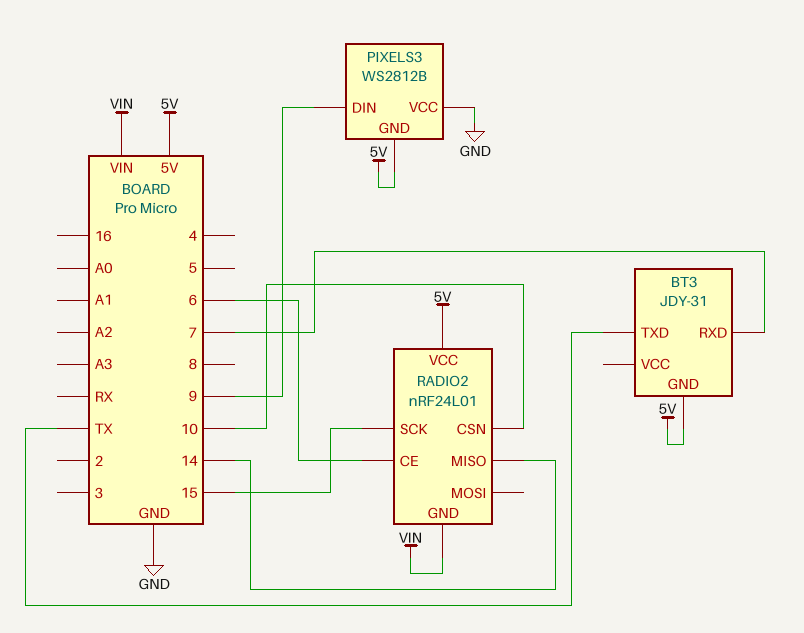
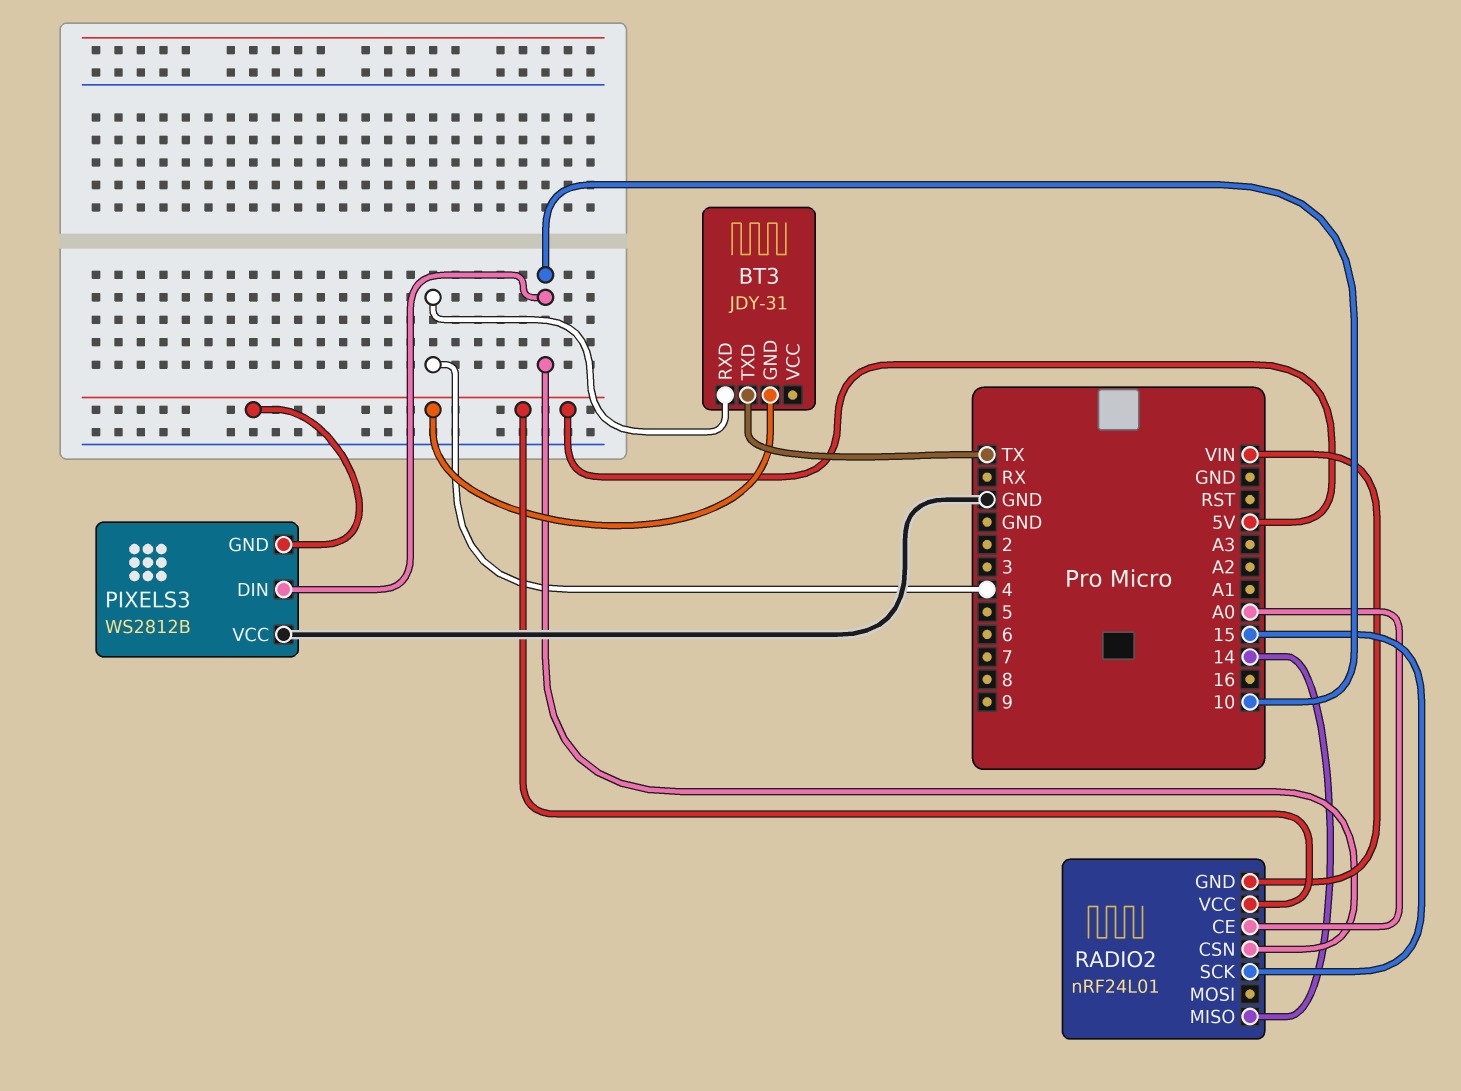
BT3 pin RXD: 7 -> 4
PIXELS3 pin DIN: 9 -> 10
RADIO2 pin CE: 6 -> A0

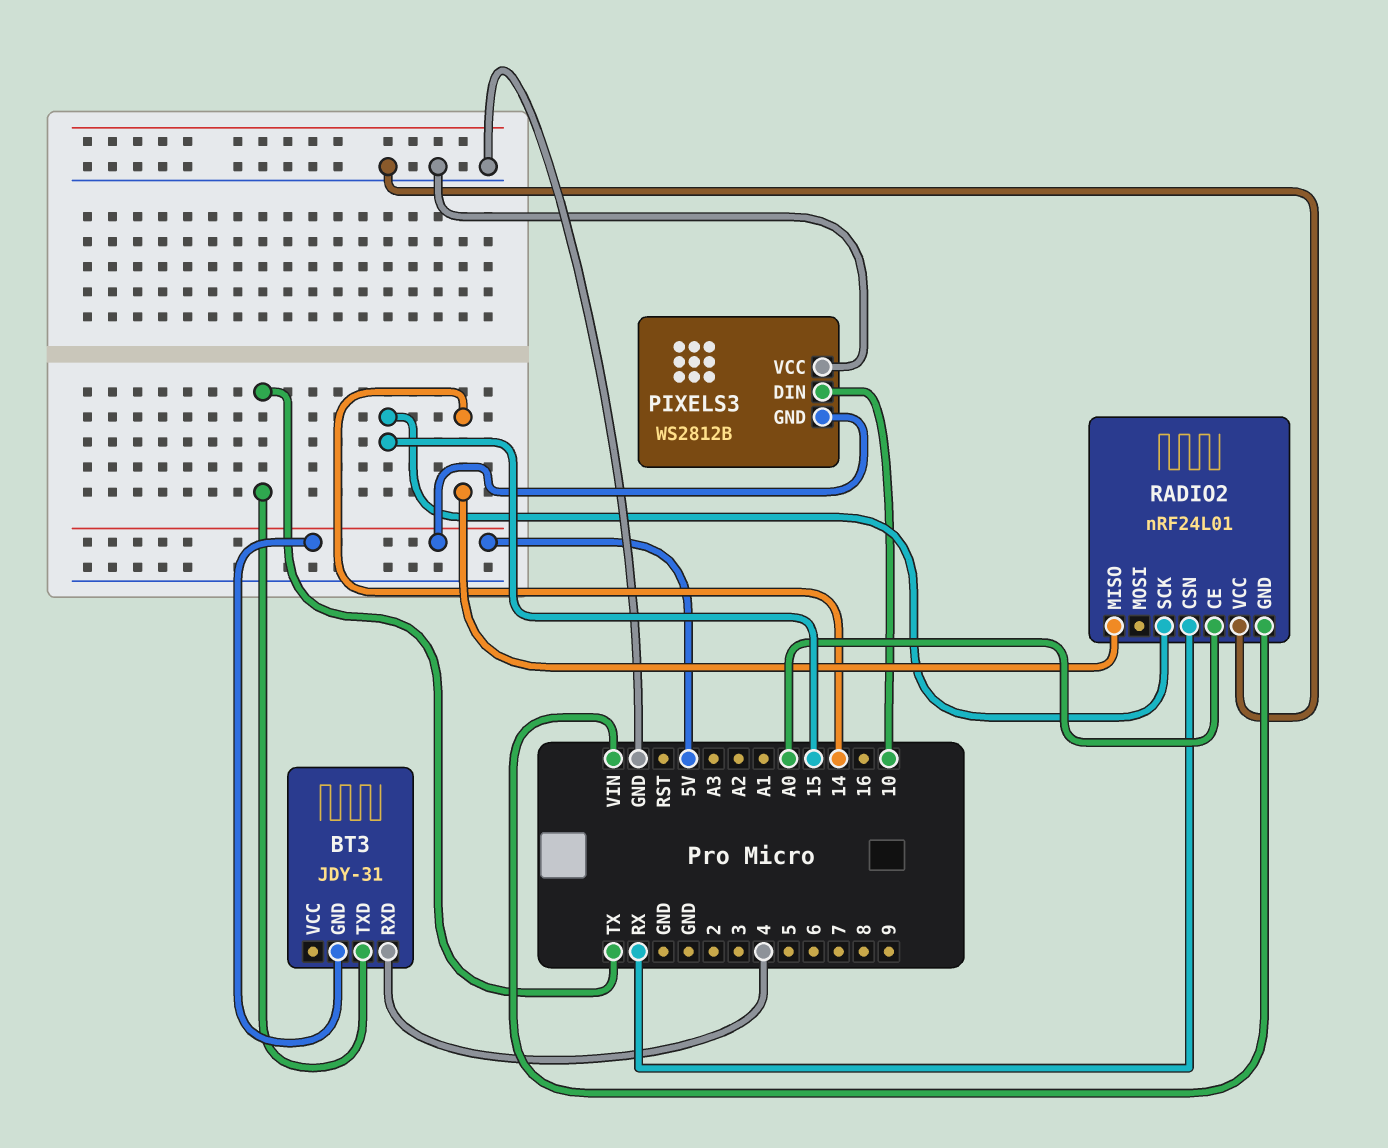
RADIO2 pin CSN: 10 -> RX
RADIO2 pin VCC: 5V -> GND

